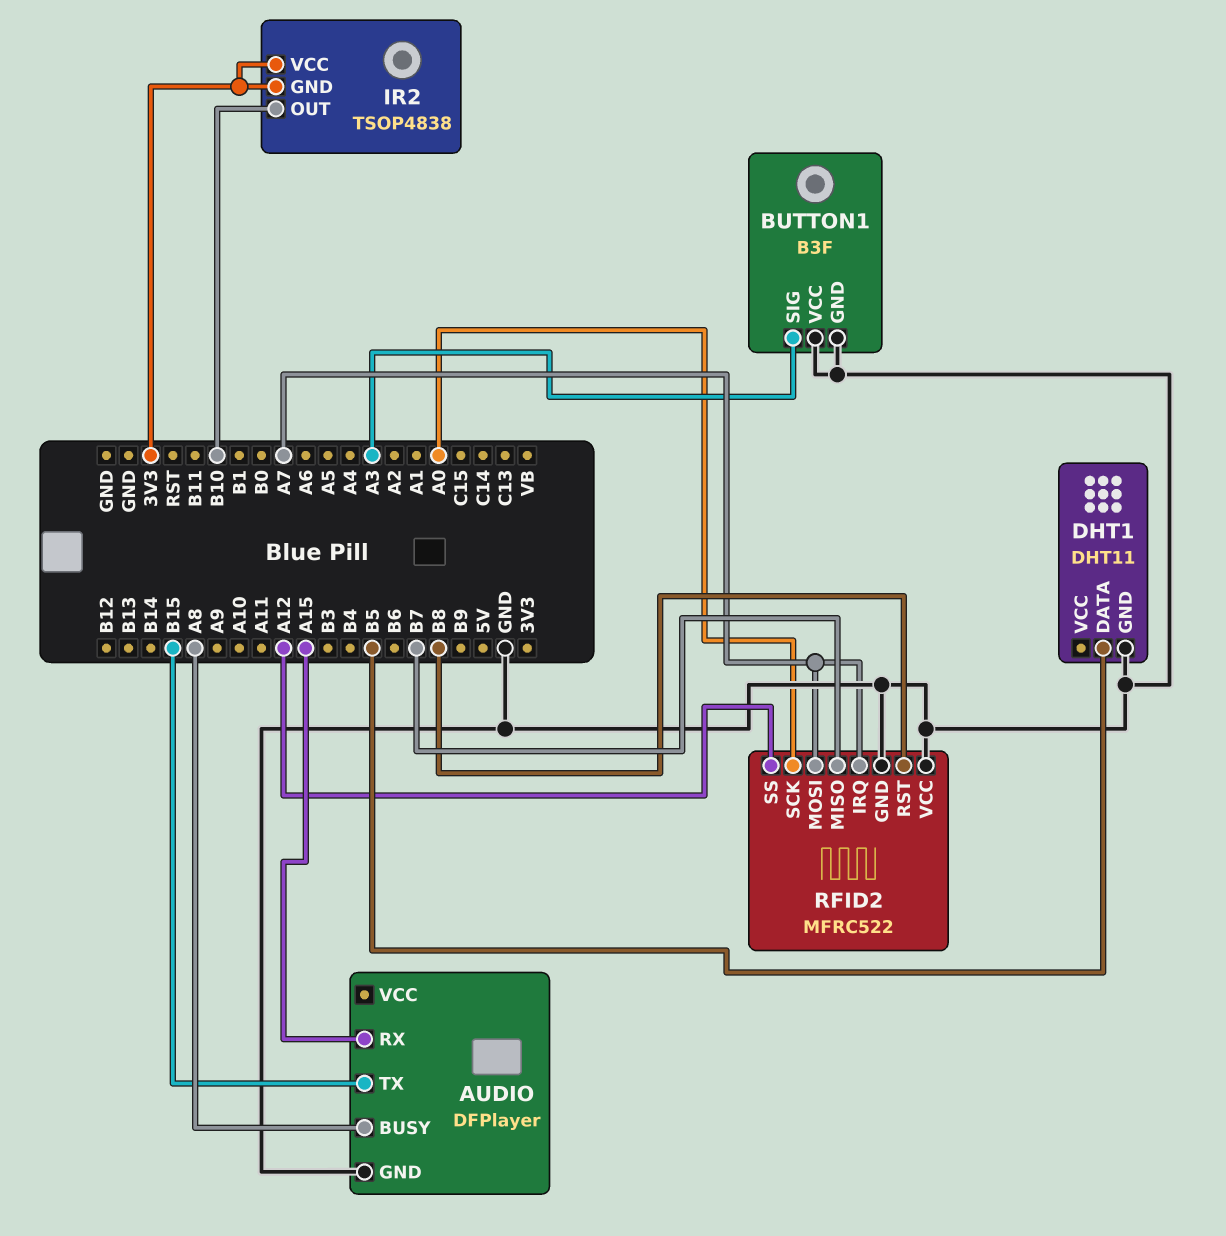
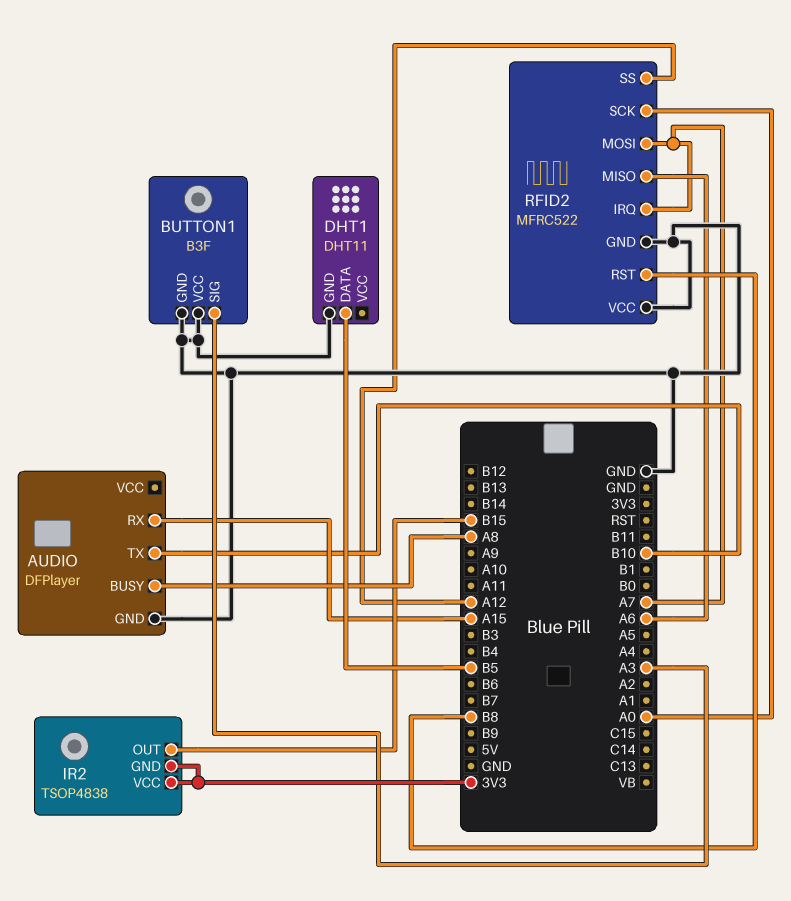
AUDIO pin TX: B15 -> B10
IR2 pin OUT: B10 -> B15
RFID2 pin MISO: B7 -> A6

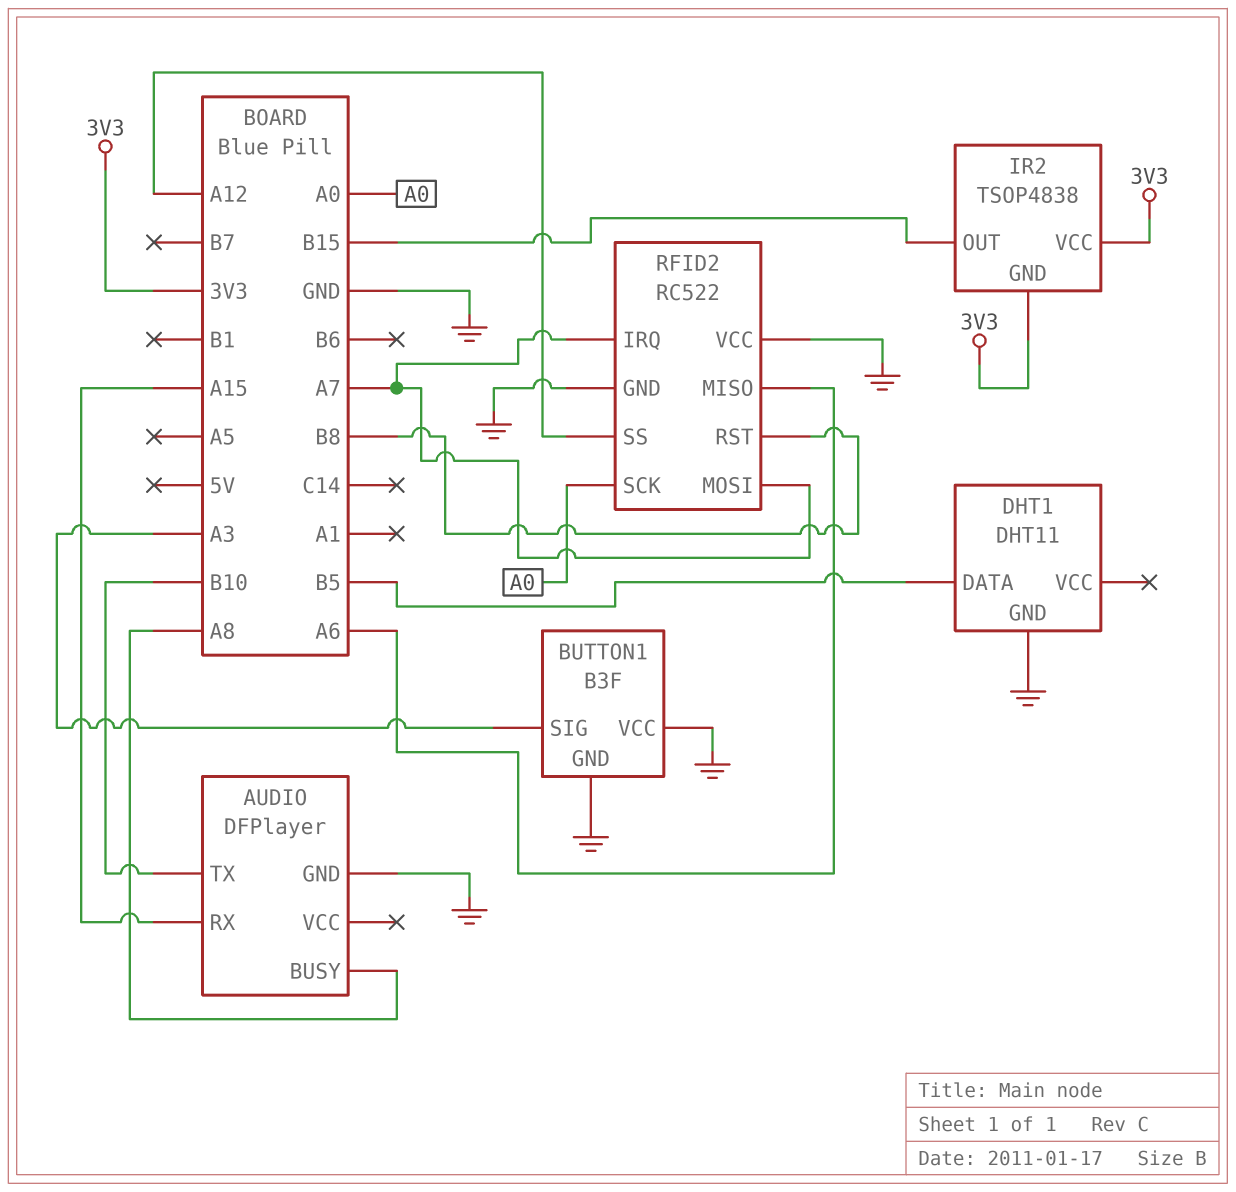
RFID2: MFRC522 -> RC522

